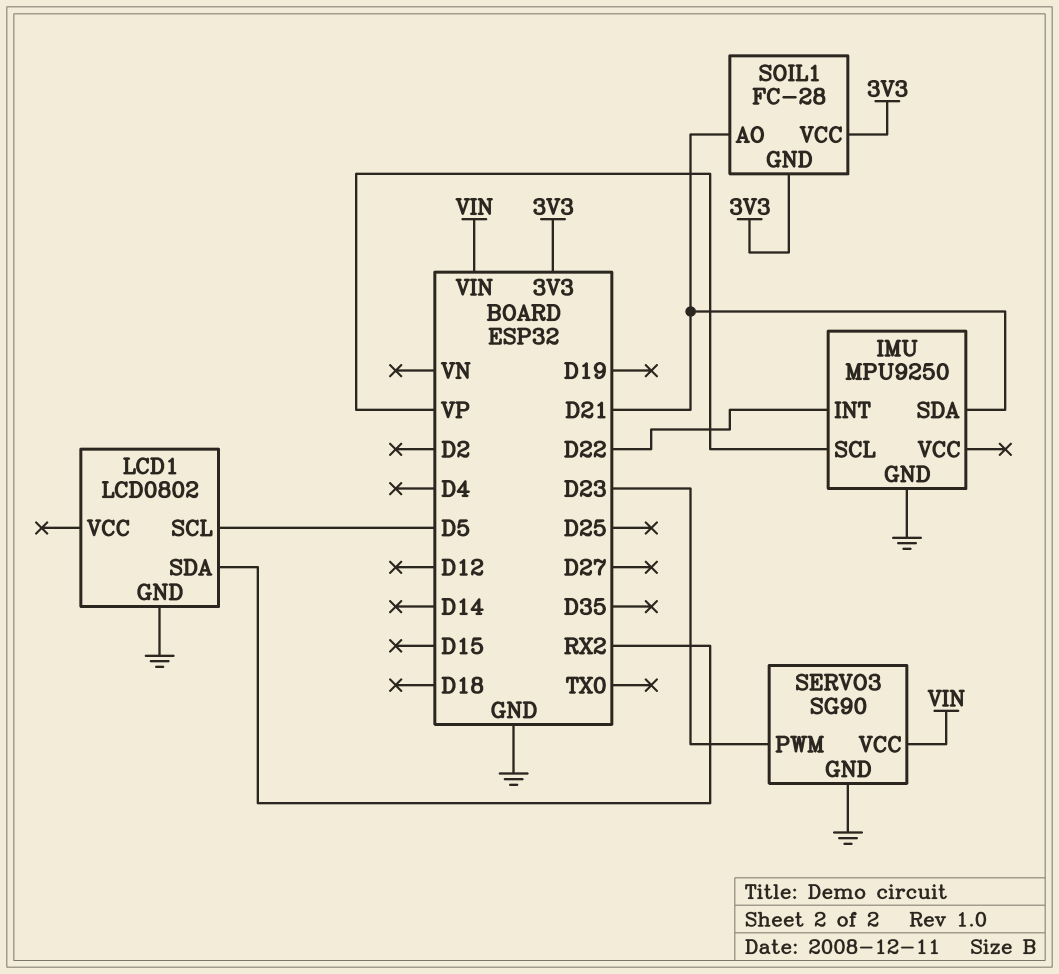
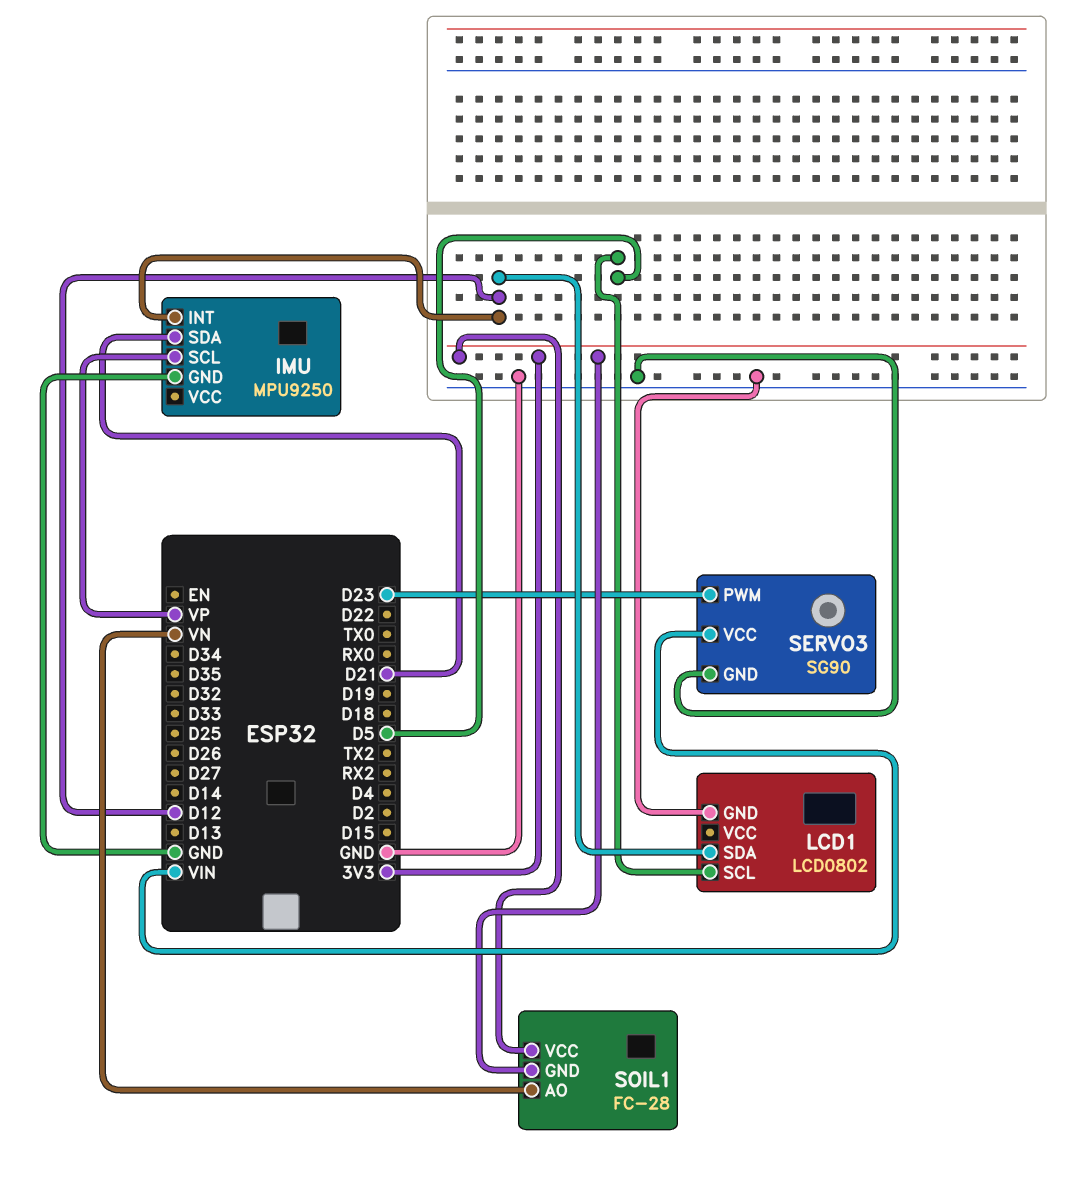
IMU pin INT: D22 -> D12
LCD1 pin SDA: RX2 -> D12
SOIL1 pin AO: D21 -> VN

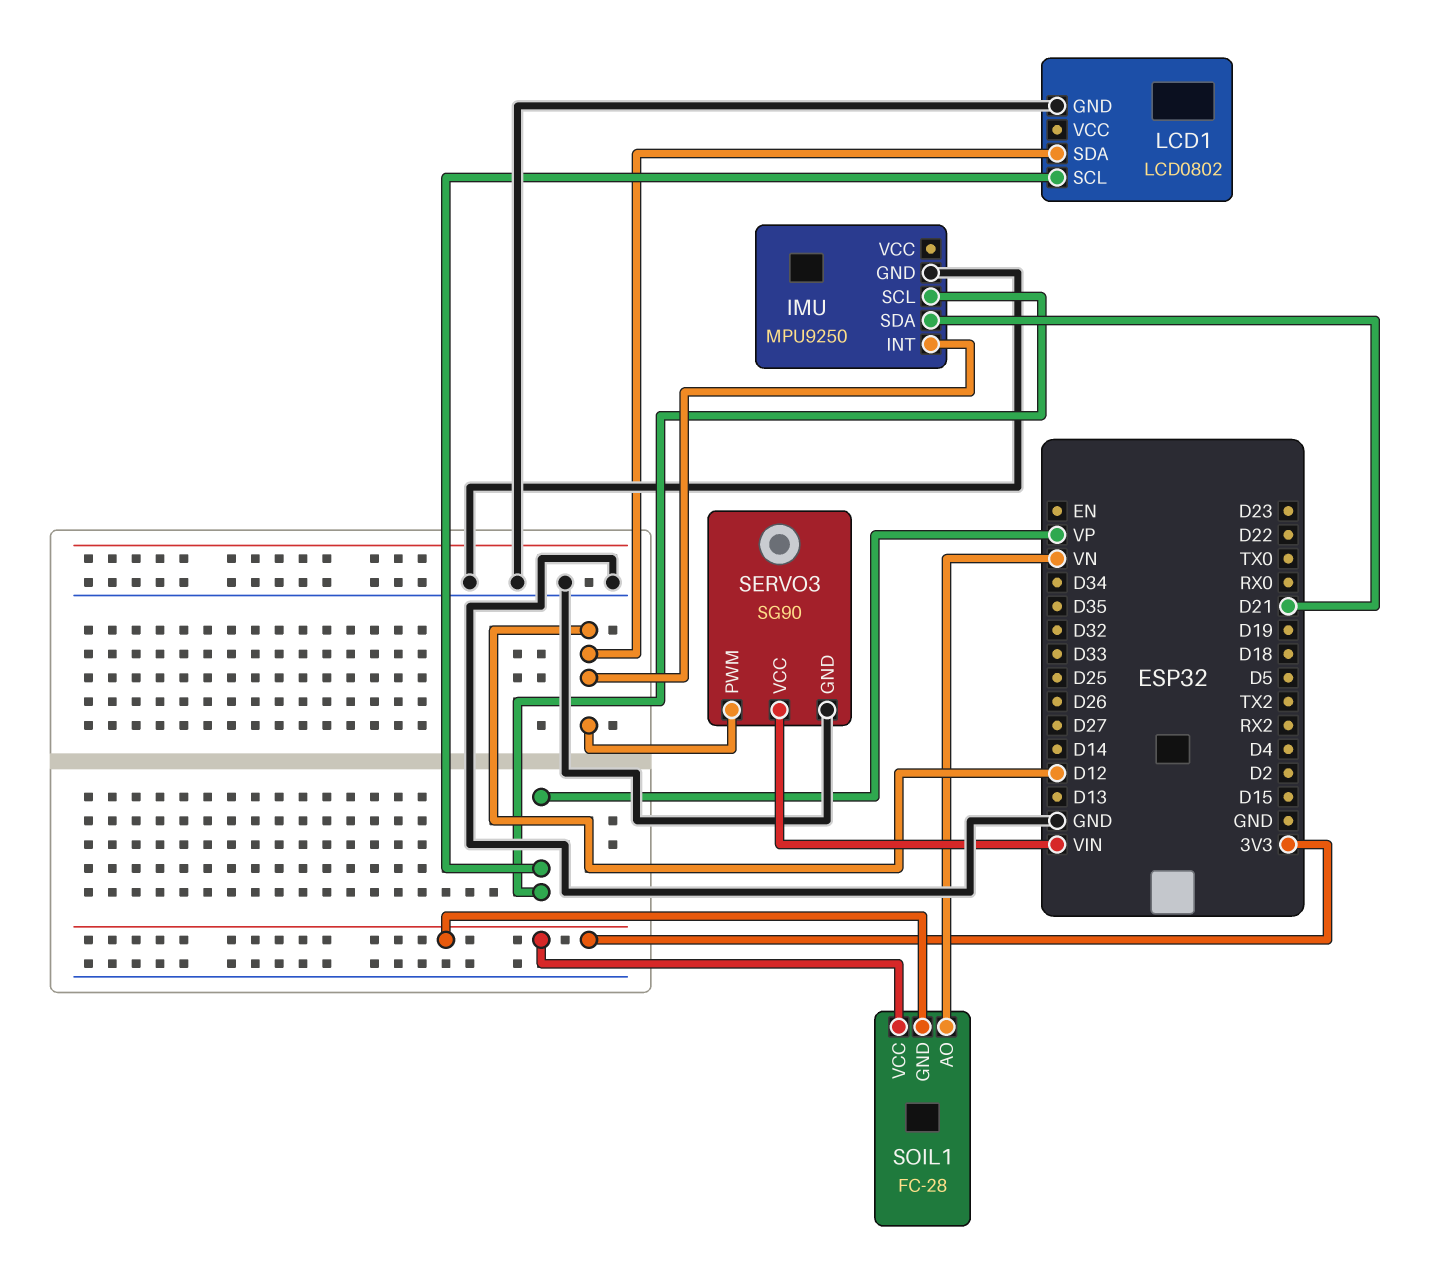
LCD1 pin SCL: D5 -> VP
SERVO3 pin PWM: D23 -> D12

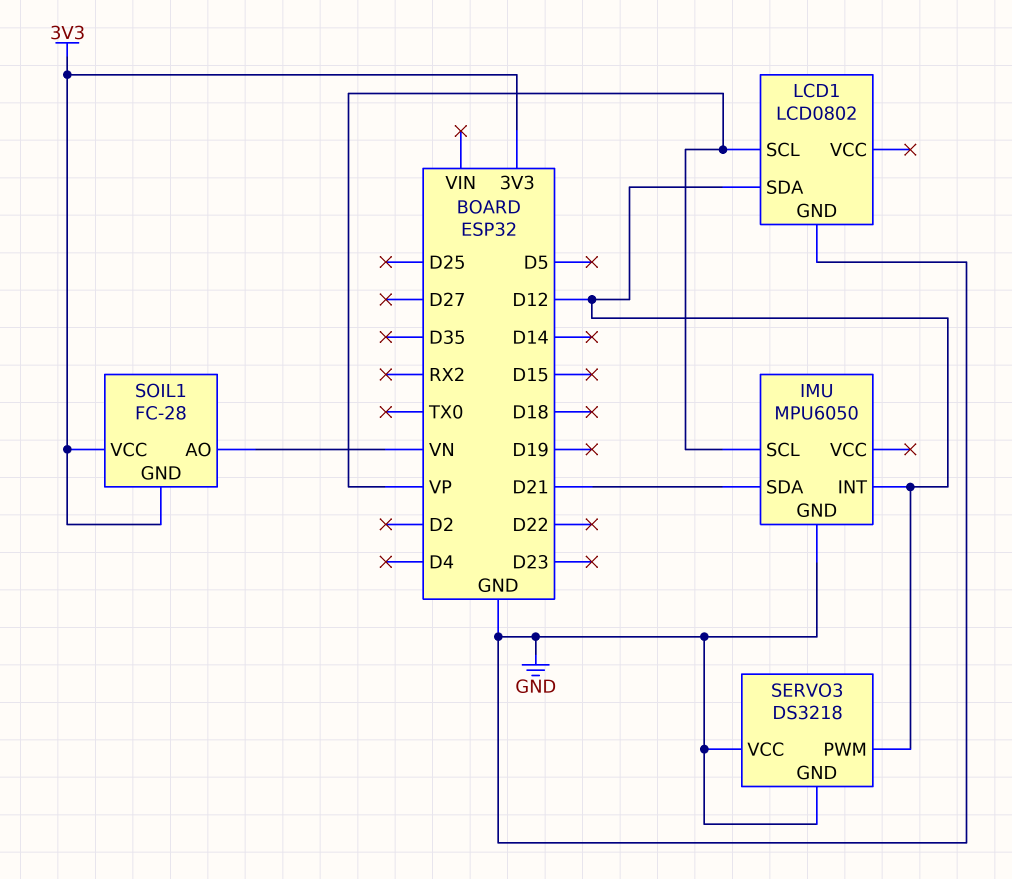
IMU: MPU9250 -> MPU6050
SERVO3: SG90 -> DS3218
SERVO3 pin VCC: VIN -> GND

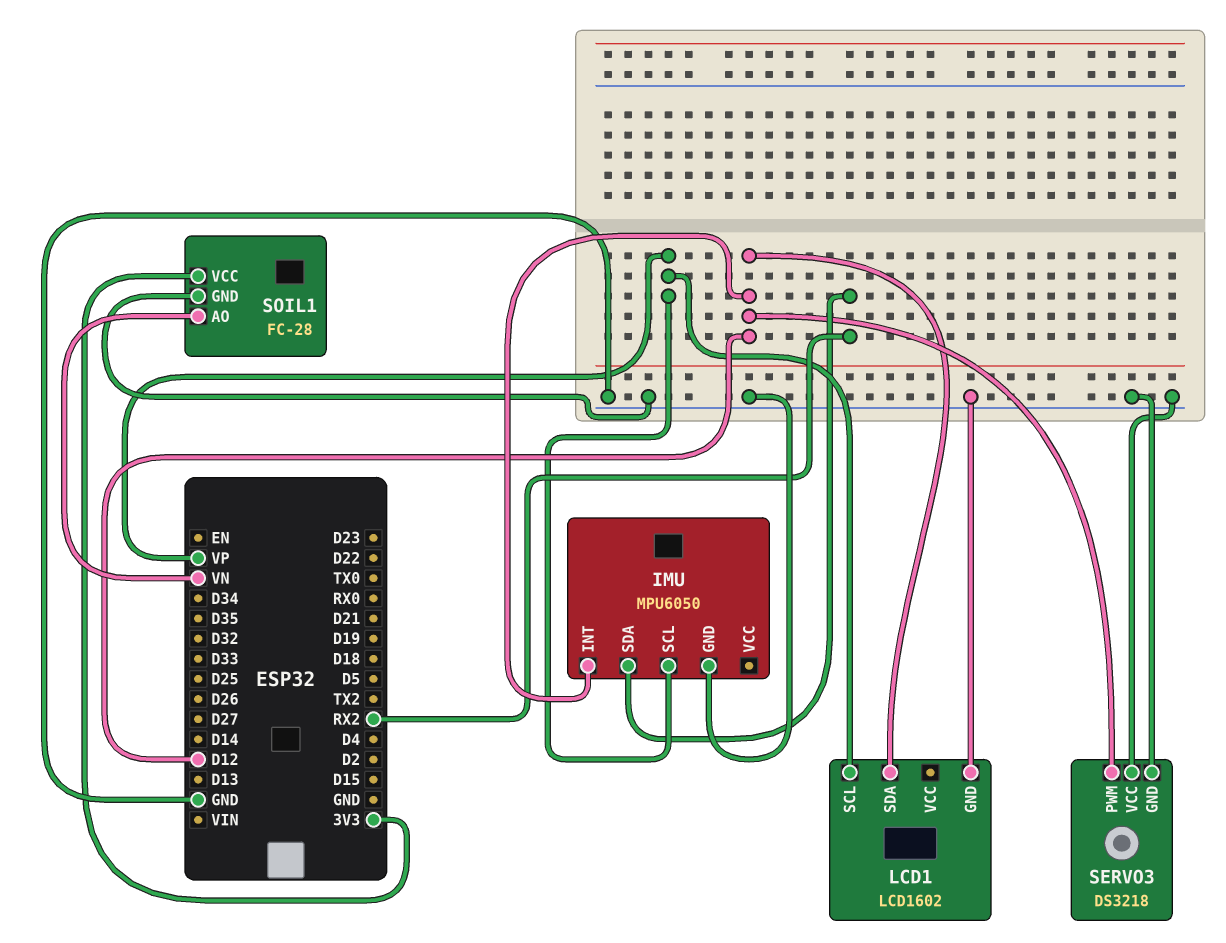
IMU pin SDA: D21 -> RX2
LCD1: LCD0802 -> LCD1602
SOIL1 pin GND: 3V3 -> GND

